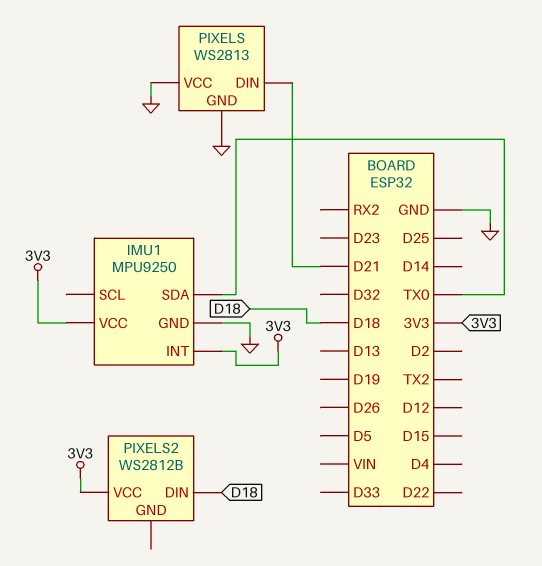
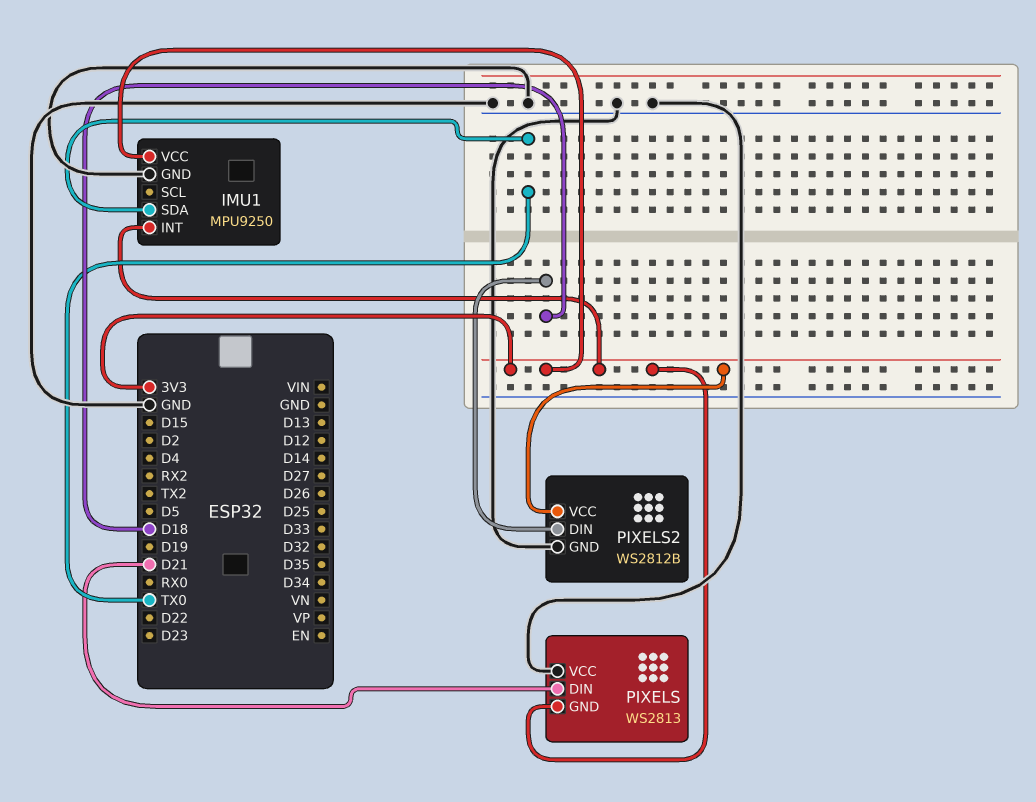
PIXELS pin GND: GND -> 3V3
PIXELS2 pin GND: none -> GND

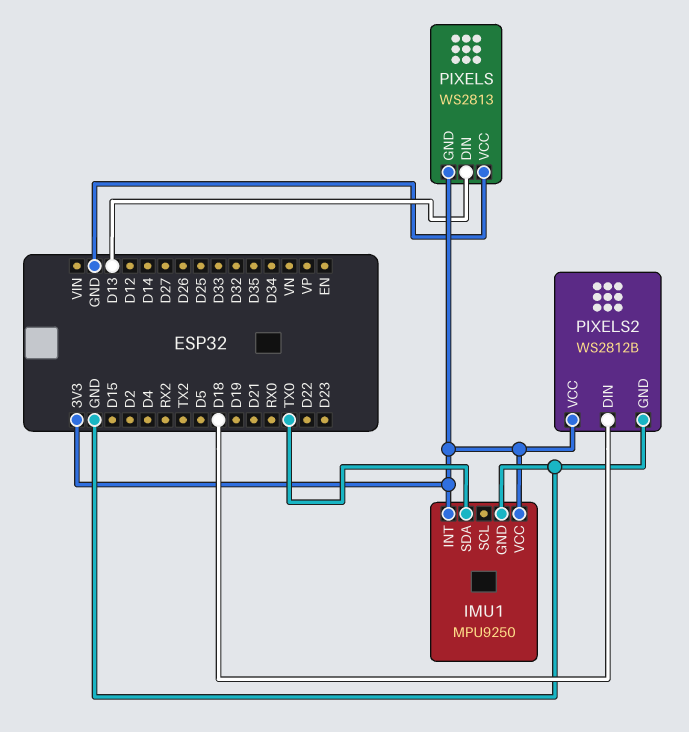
PIXELS pin DIN: D21 -> D13

